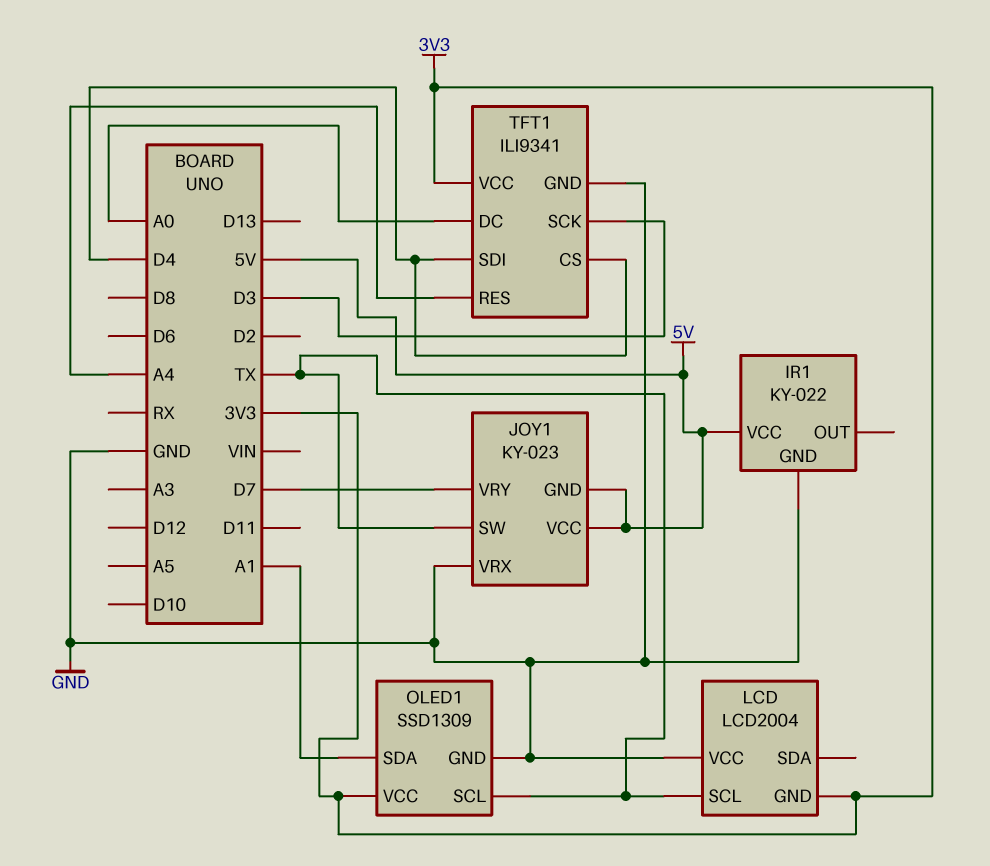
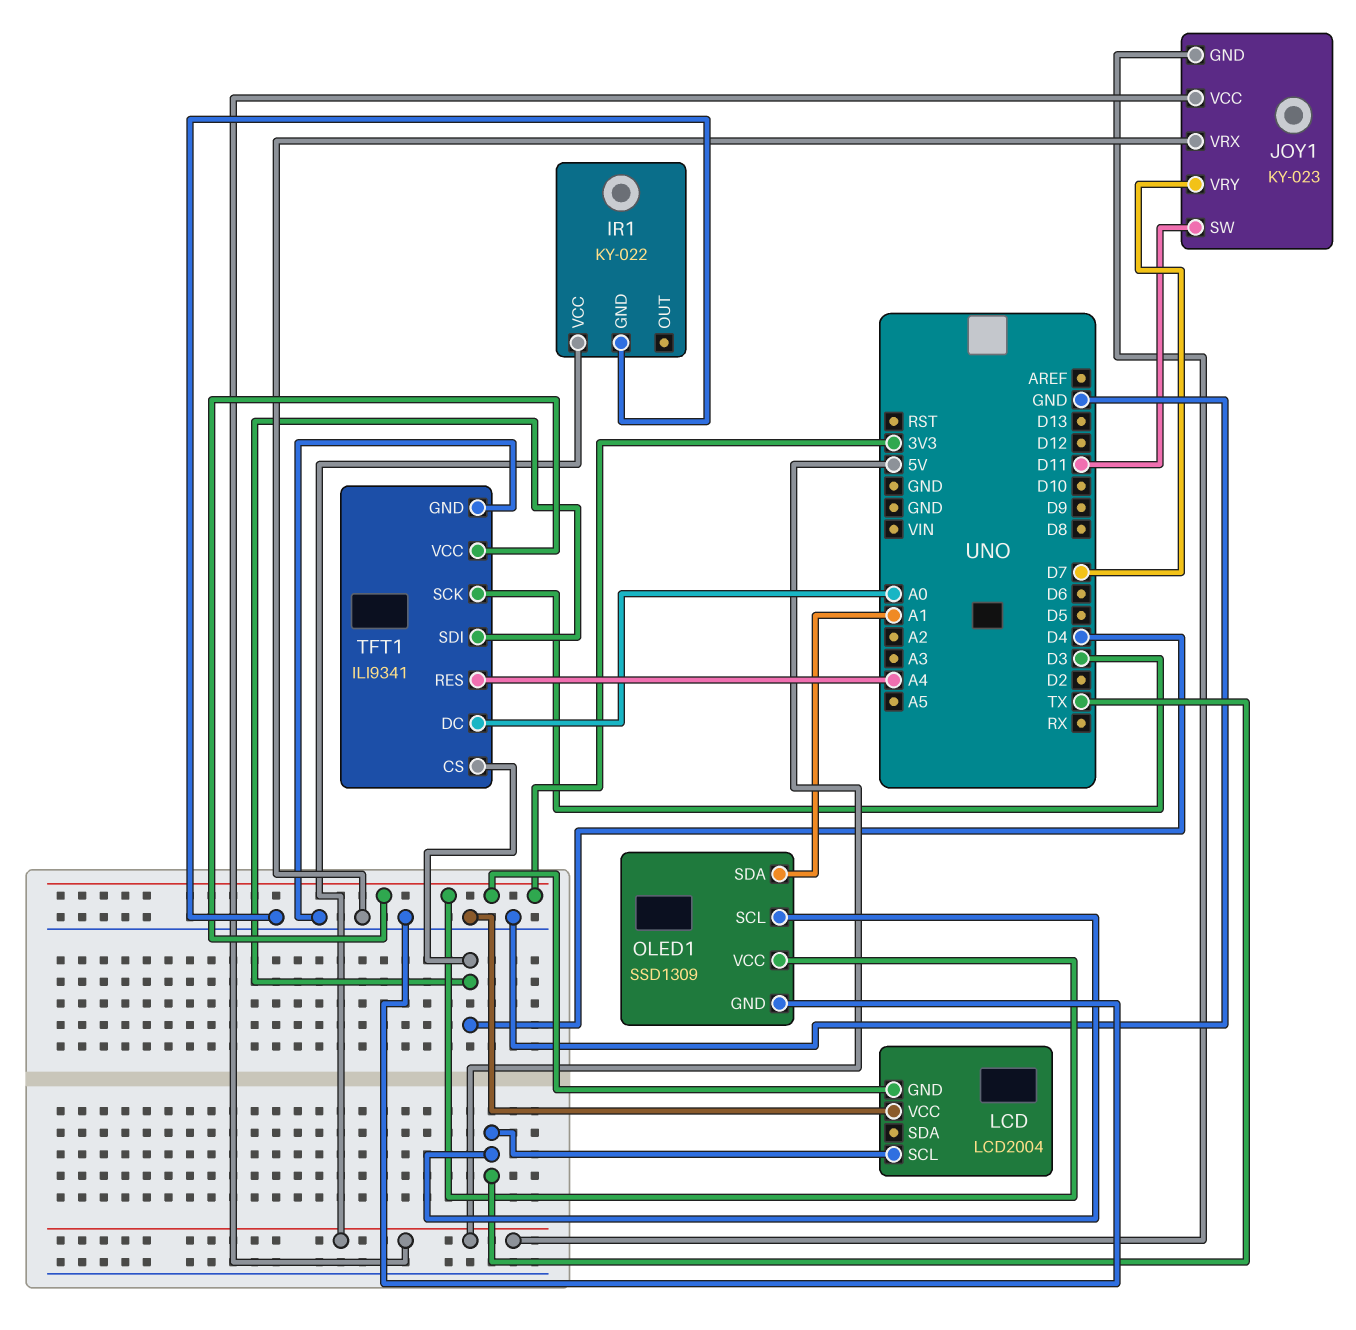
JOY1 pin SW: TX -> D11

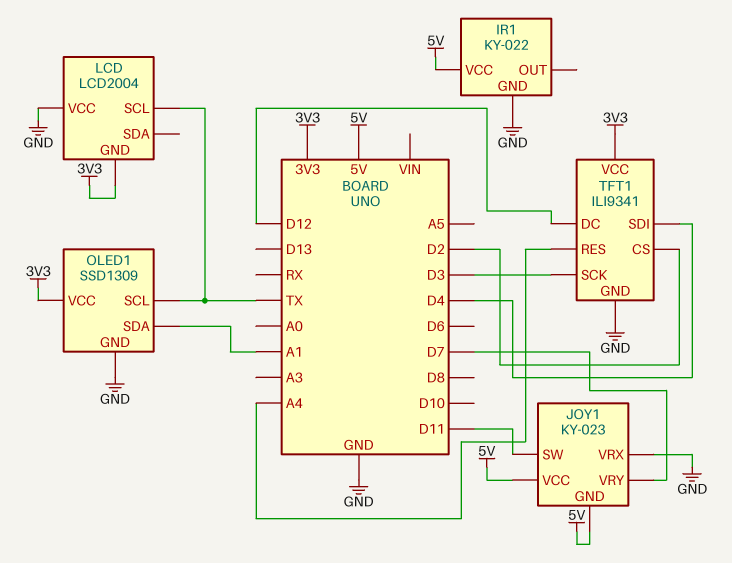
TFT1 pin CS: D4 -> D2
TFT1 pin DC: A0 -> D12

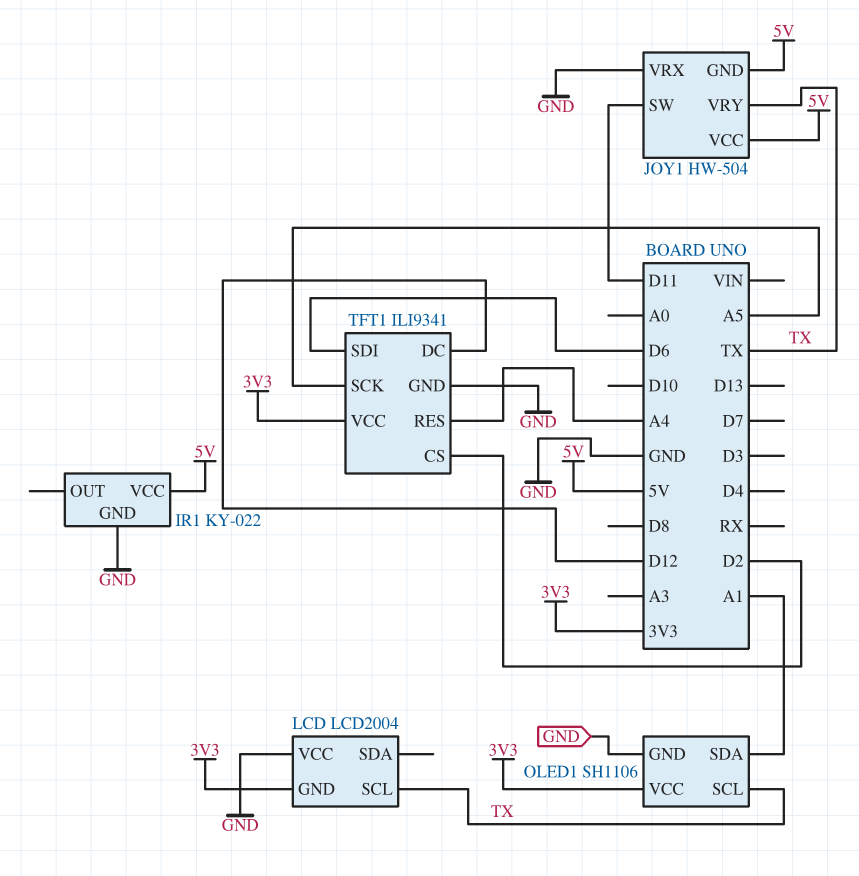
JOY1: KY-023 -> HW-504
JOY1 pin VRY: D7 -> TX
OLED1: SSD1309 -> SH1106
TFT1 pin SCK: D3 -> A5
TFT1 pin SDI: D4 -> D6

